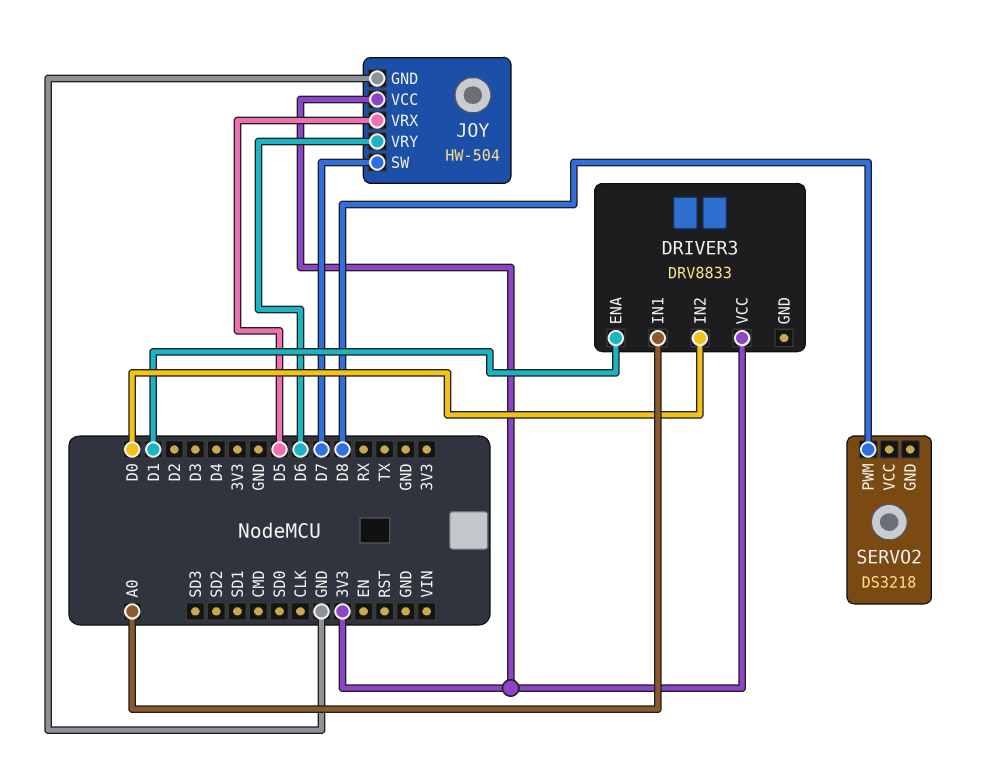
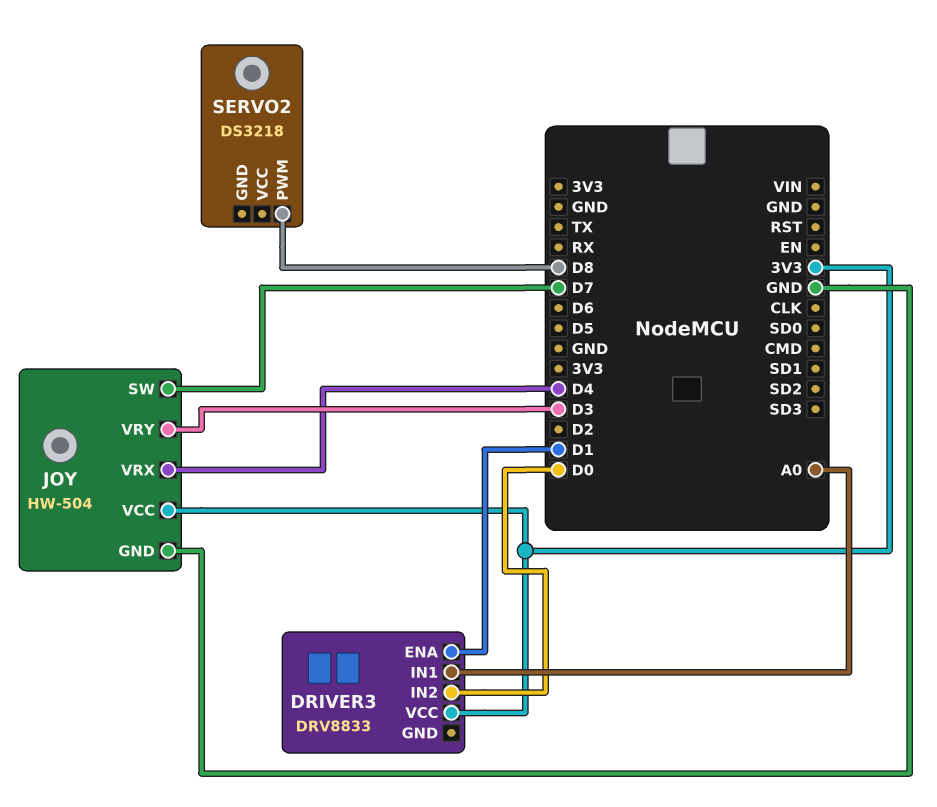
JOY pin VRX: D5 -> D4
JOY pin VRY: D6 -> D3

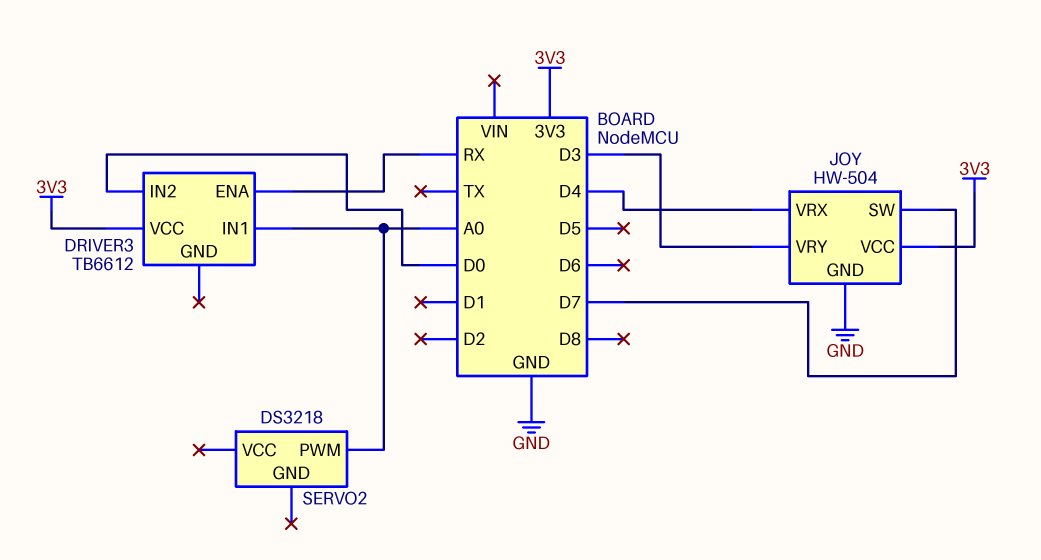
DRIVER3: DRV8833 -> TB6612
DRIVER3 pin ENA: D1 -> RX
SERVO2 pin PWM: D8 -> A0

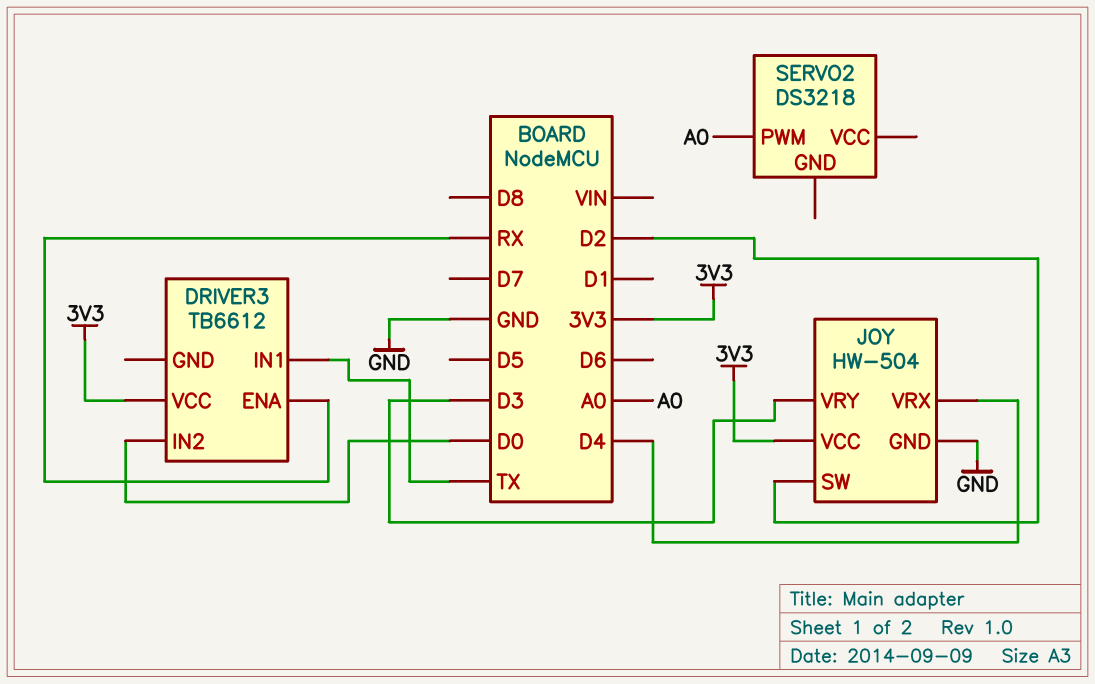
DRIVER3 pin IN1: A0 -> TX
JOY pin SW: D7 -> D2

